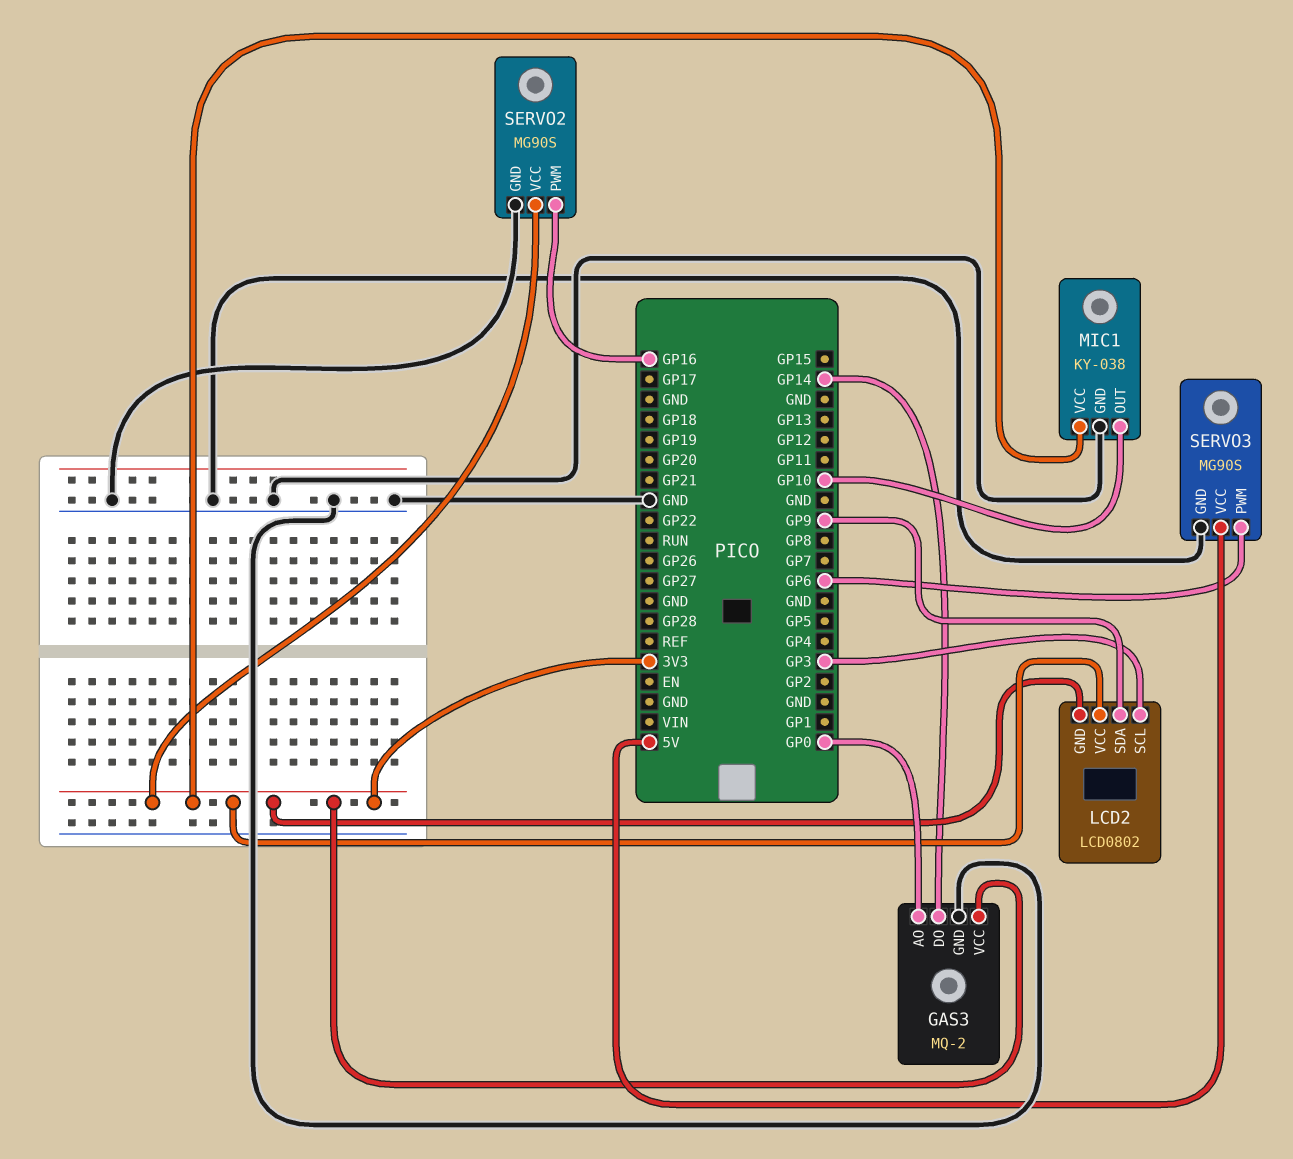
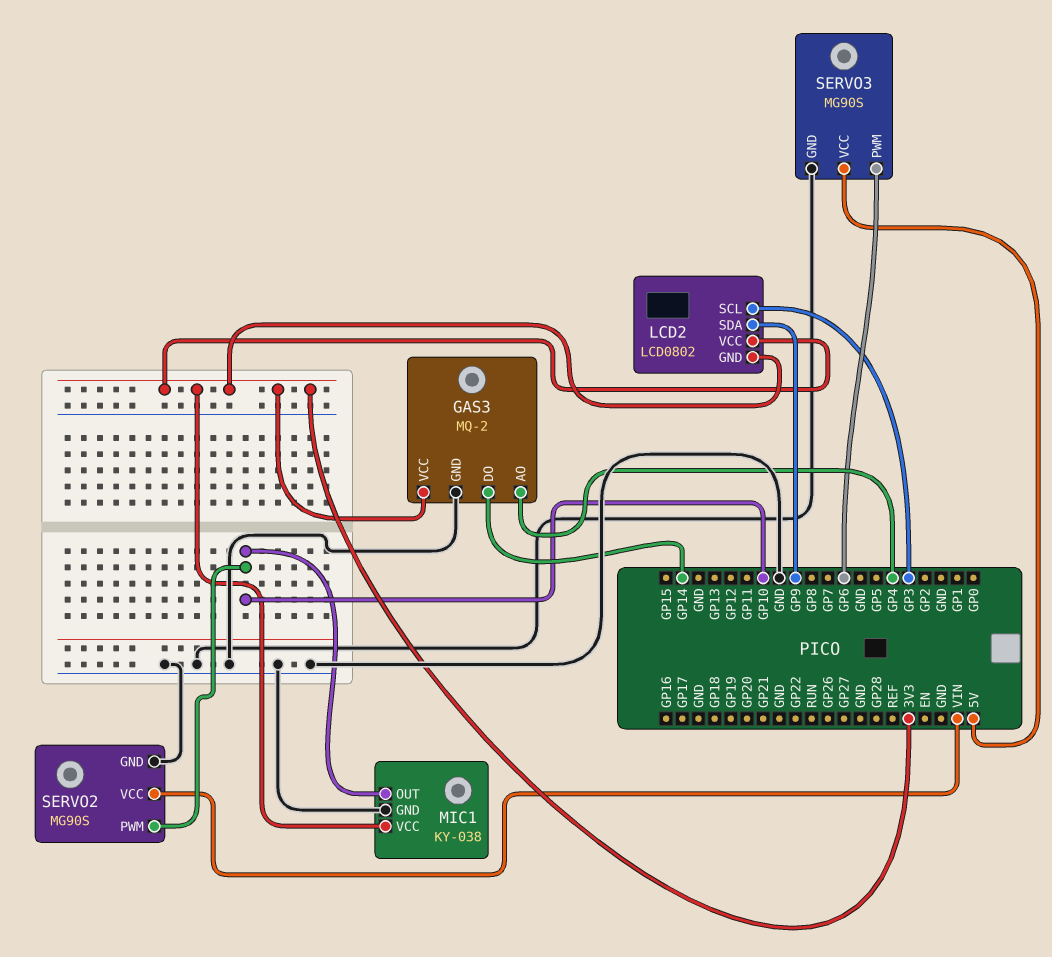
GAS3 pin AO: GP0 -> GP4
SERVO2 pin PWM: GP16 -> GP10
SERVO2 pin VCC: 3V3 -> VIN

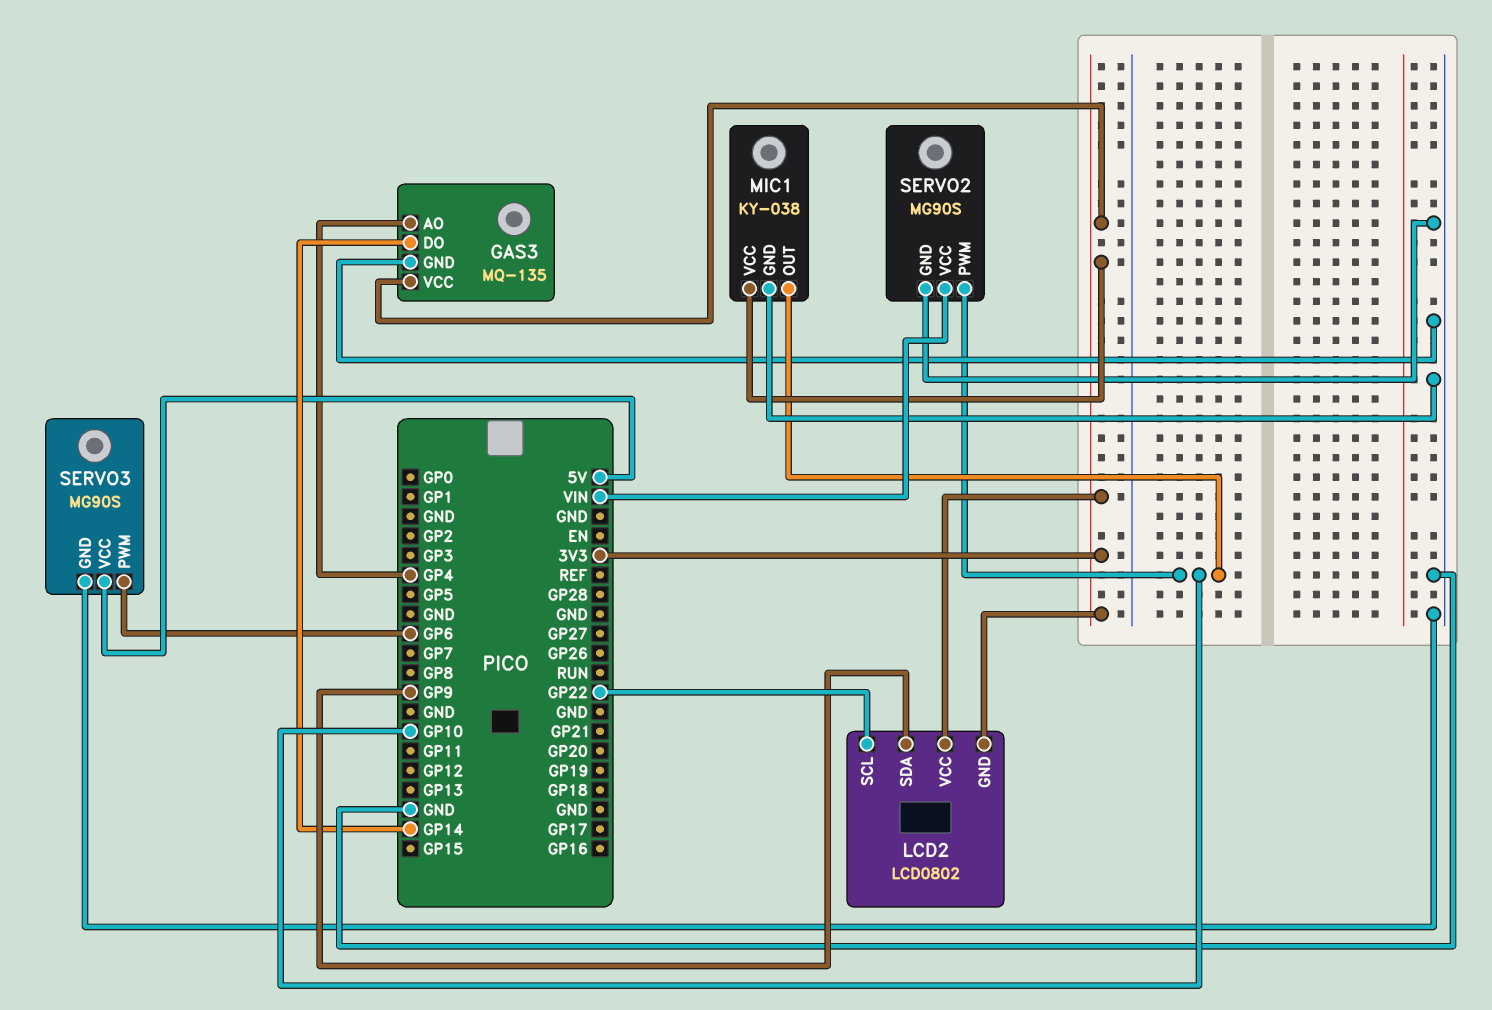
GAS3: MQ-2 -> MQ-135
LCD2 pin SCL: GP3 -> GP22

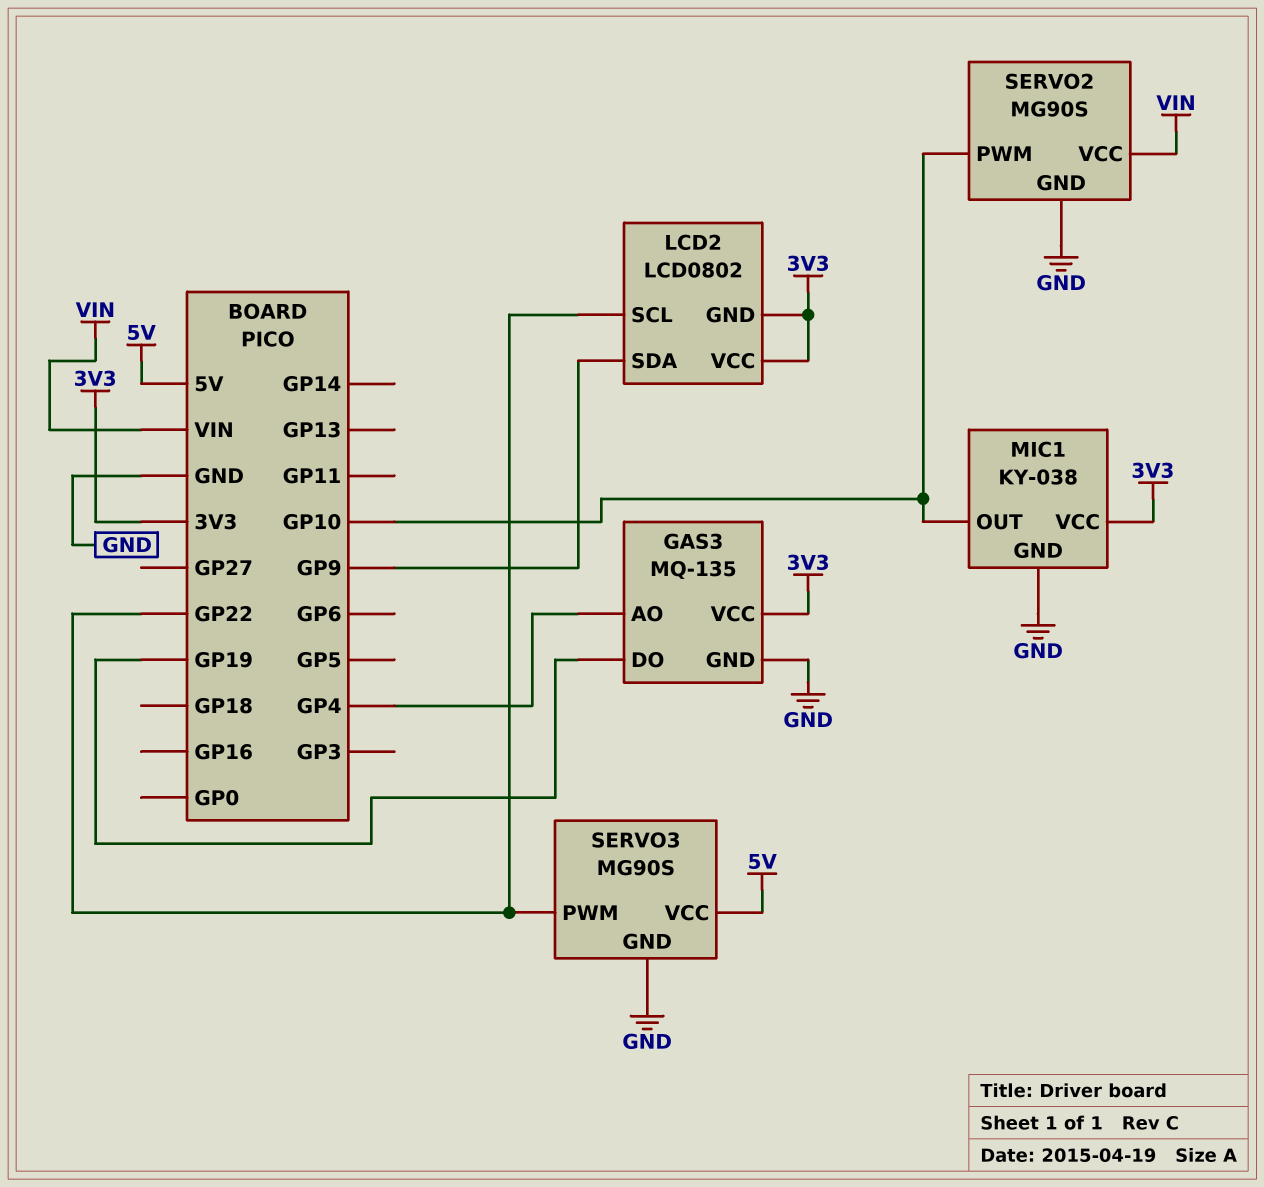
GAS3 pin DO: GP14 -> GP19
SERVO3 pin PWM: GP6 -> GP22

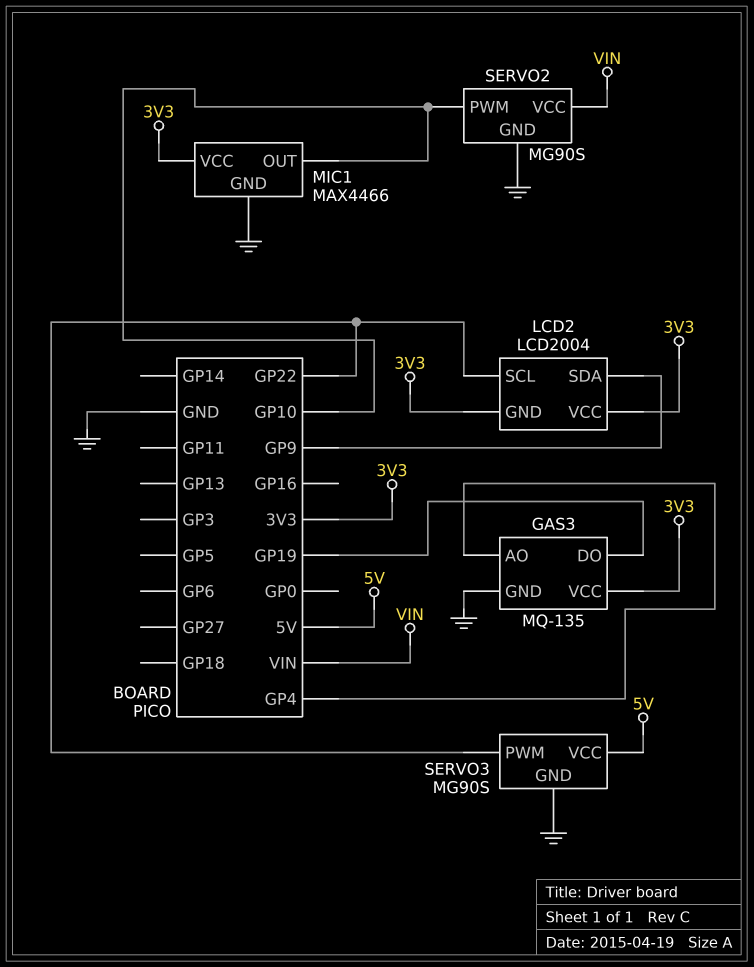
LCD2: LCD0802 -> LCD2004
MIC1: KY-038 -> MAX4466

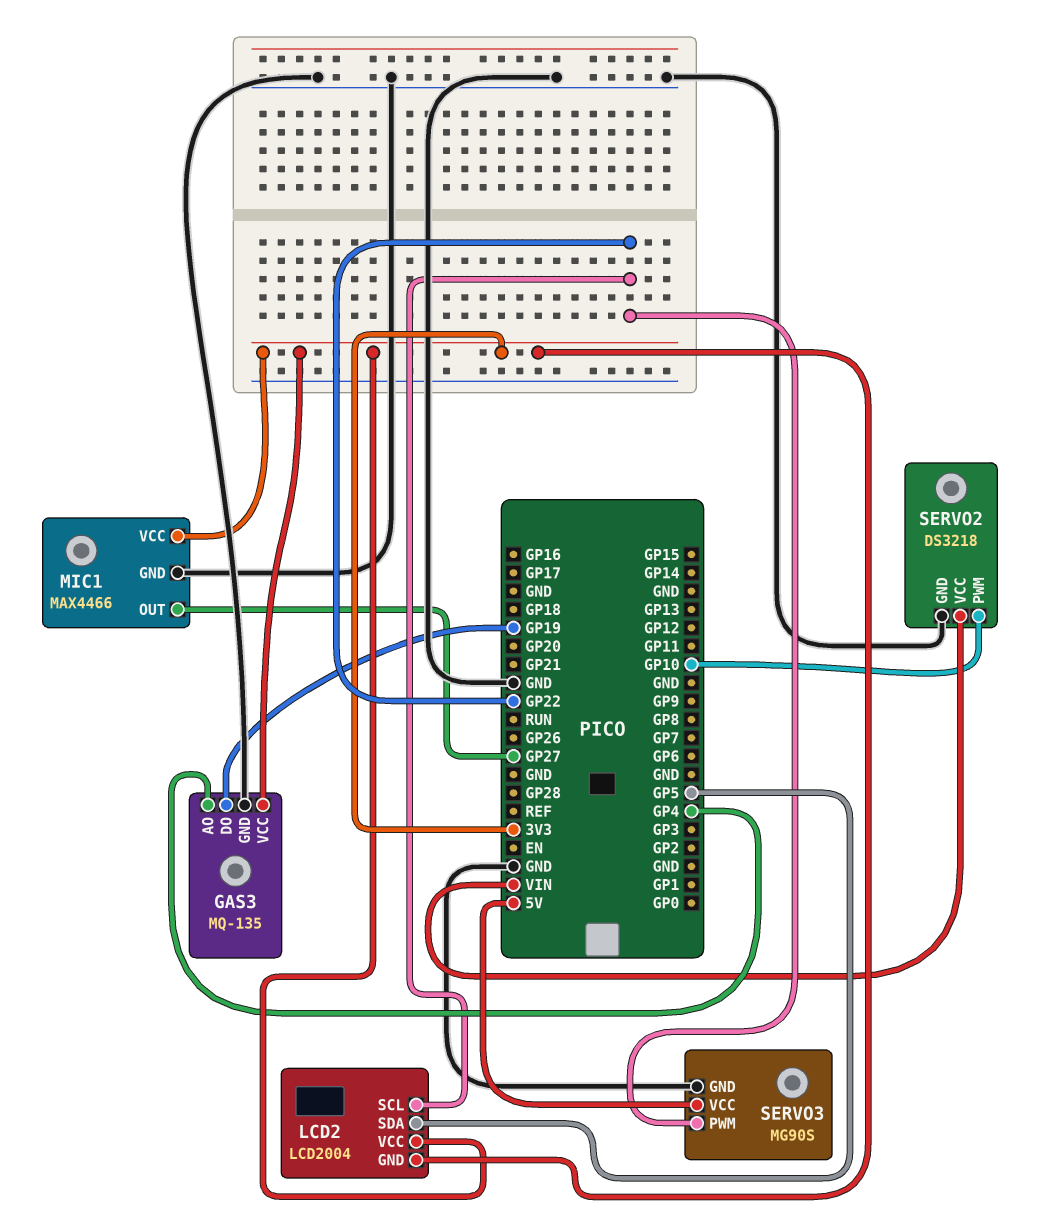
LCD2 pin SDA: GP9 -> GP5
MIC1 pin OUT: GP10 -> GP27
SERVO2: MG90S -> DS3218

